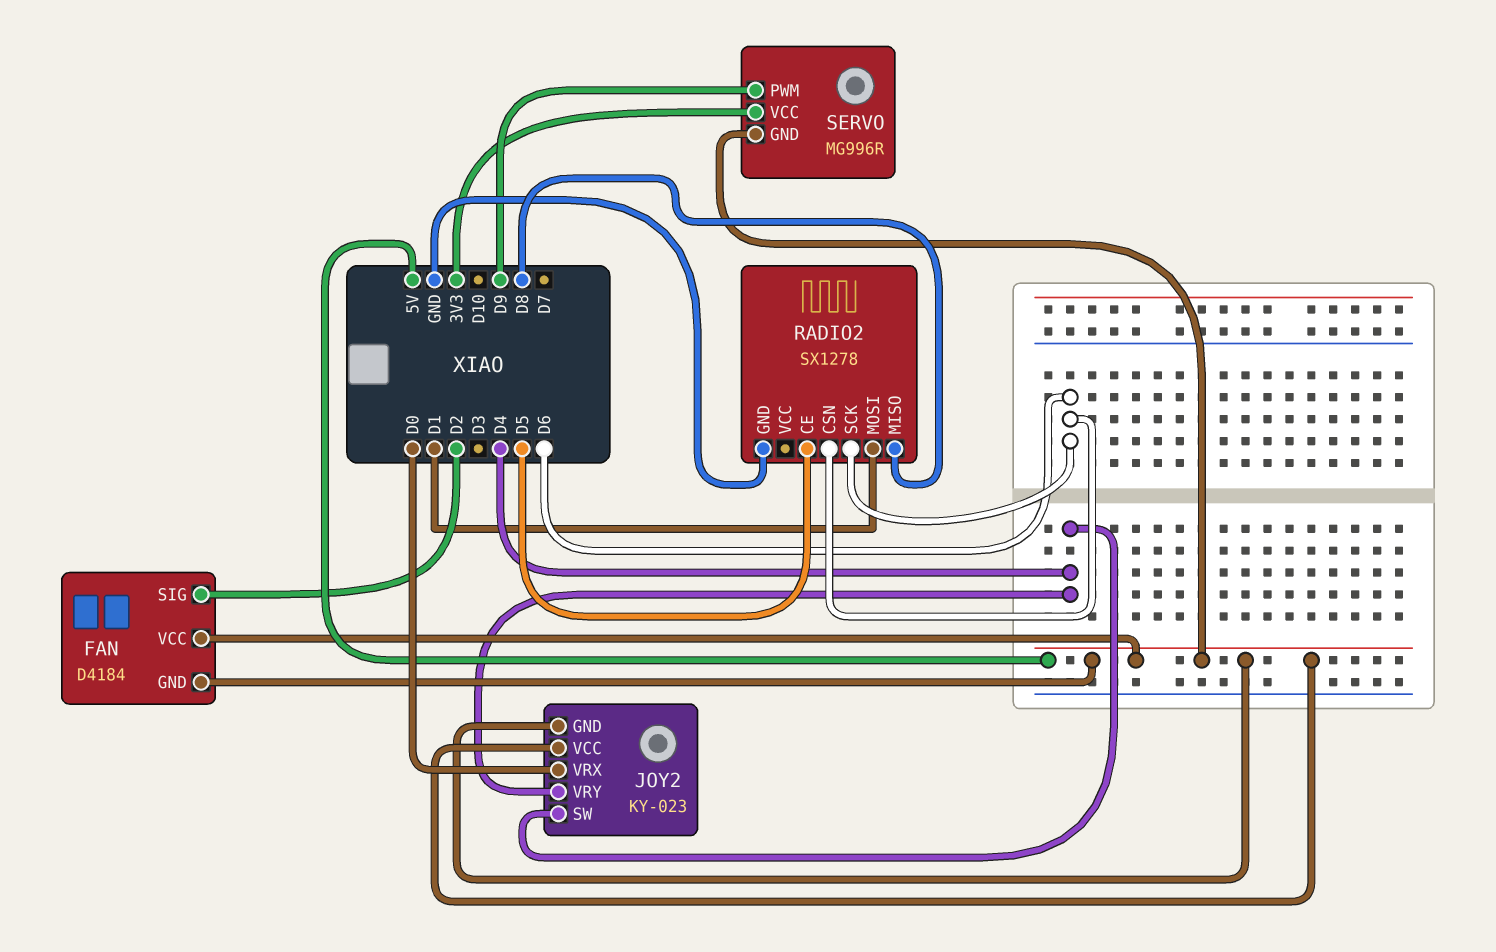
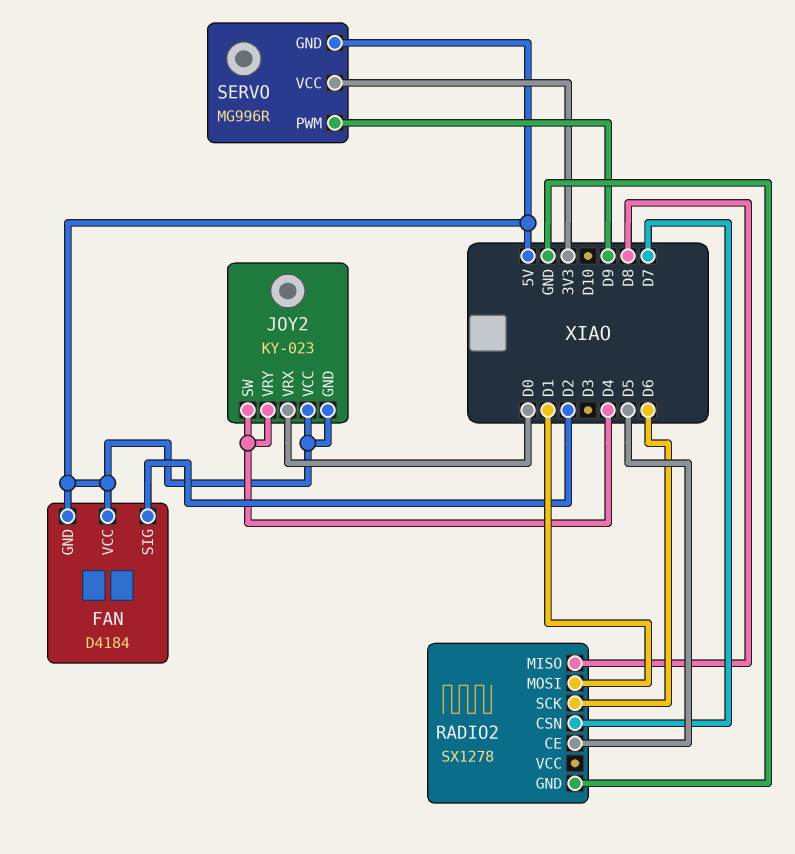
RADIO2 pin CSN: D6 -> D7

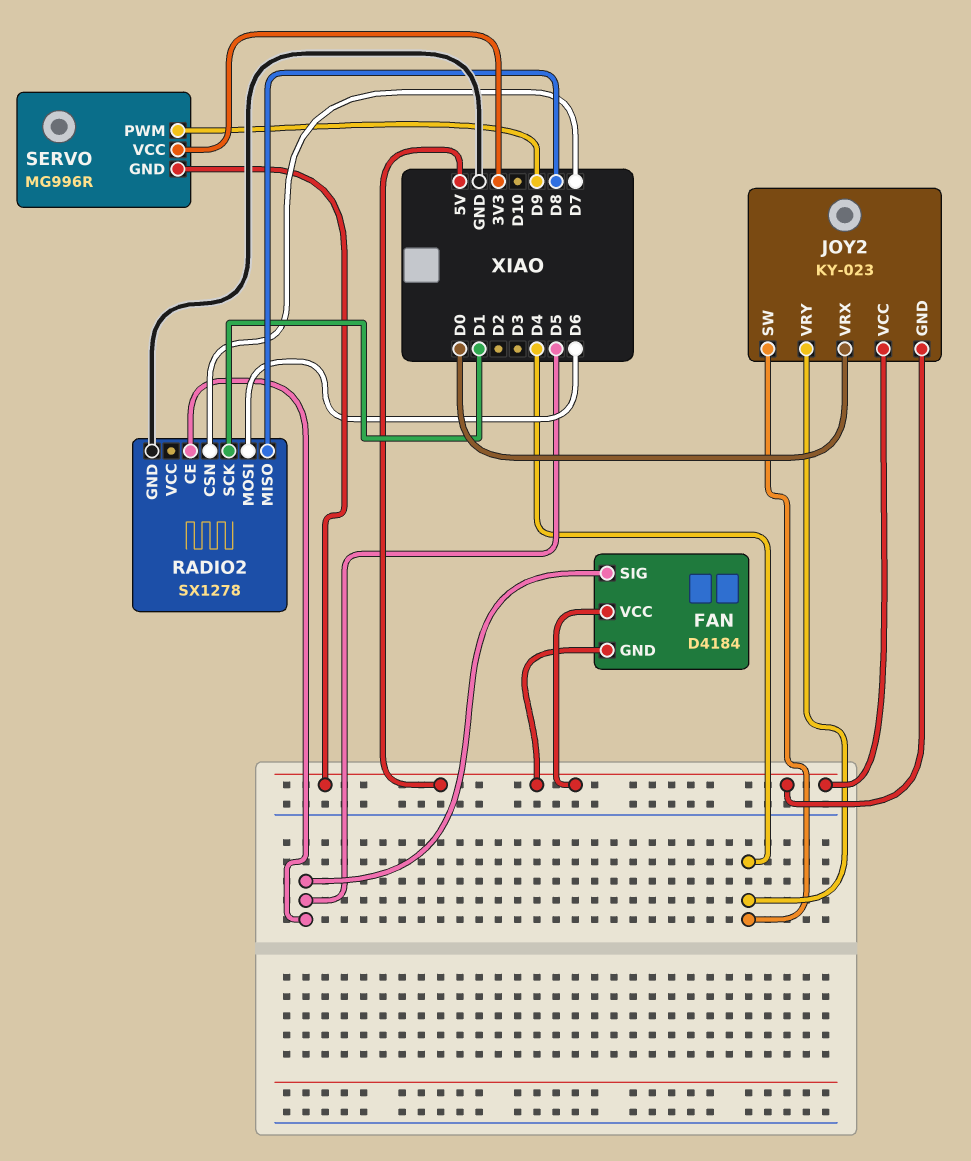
FAN pin SIG: D2 -> D5
RADIO2 pin MOSI: D1 -> D6
RADIO2 pin SCK: D6 -> D1

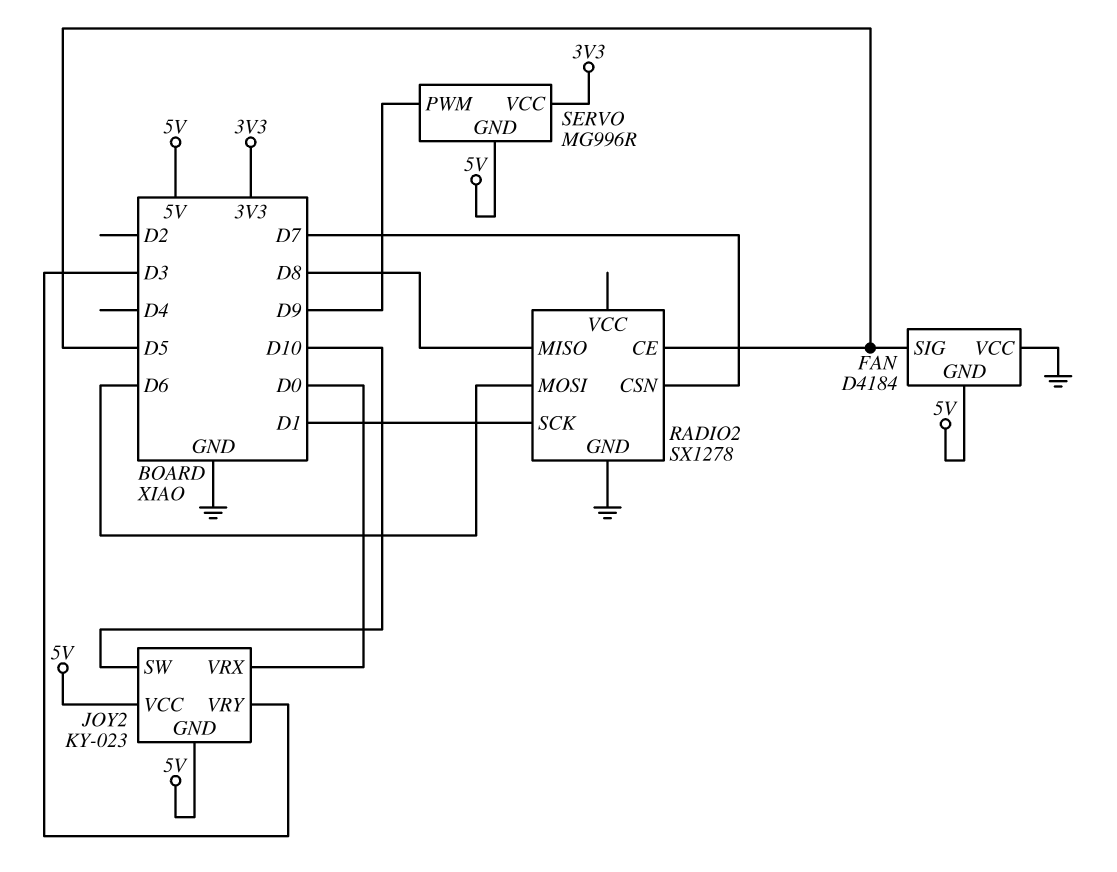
FAN pin VCC: 5V -> GND
JOY2 pin SW: D4 -> D10
JOY2 pin VRY: D4 -> D3

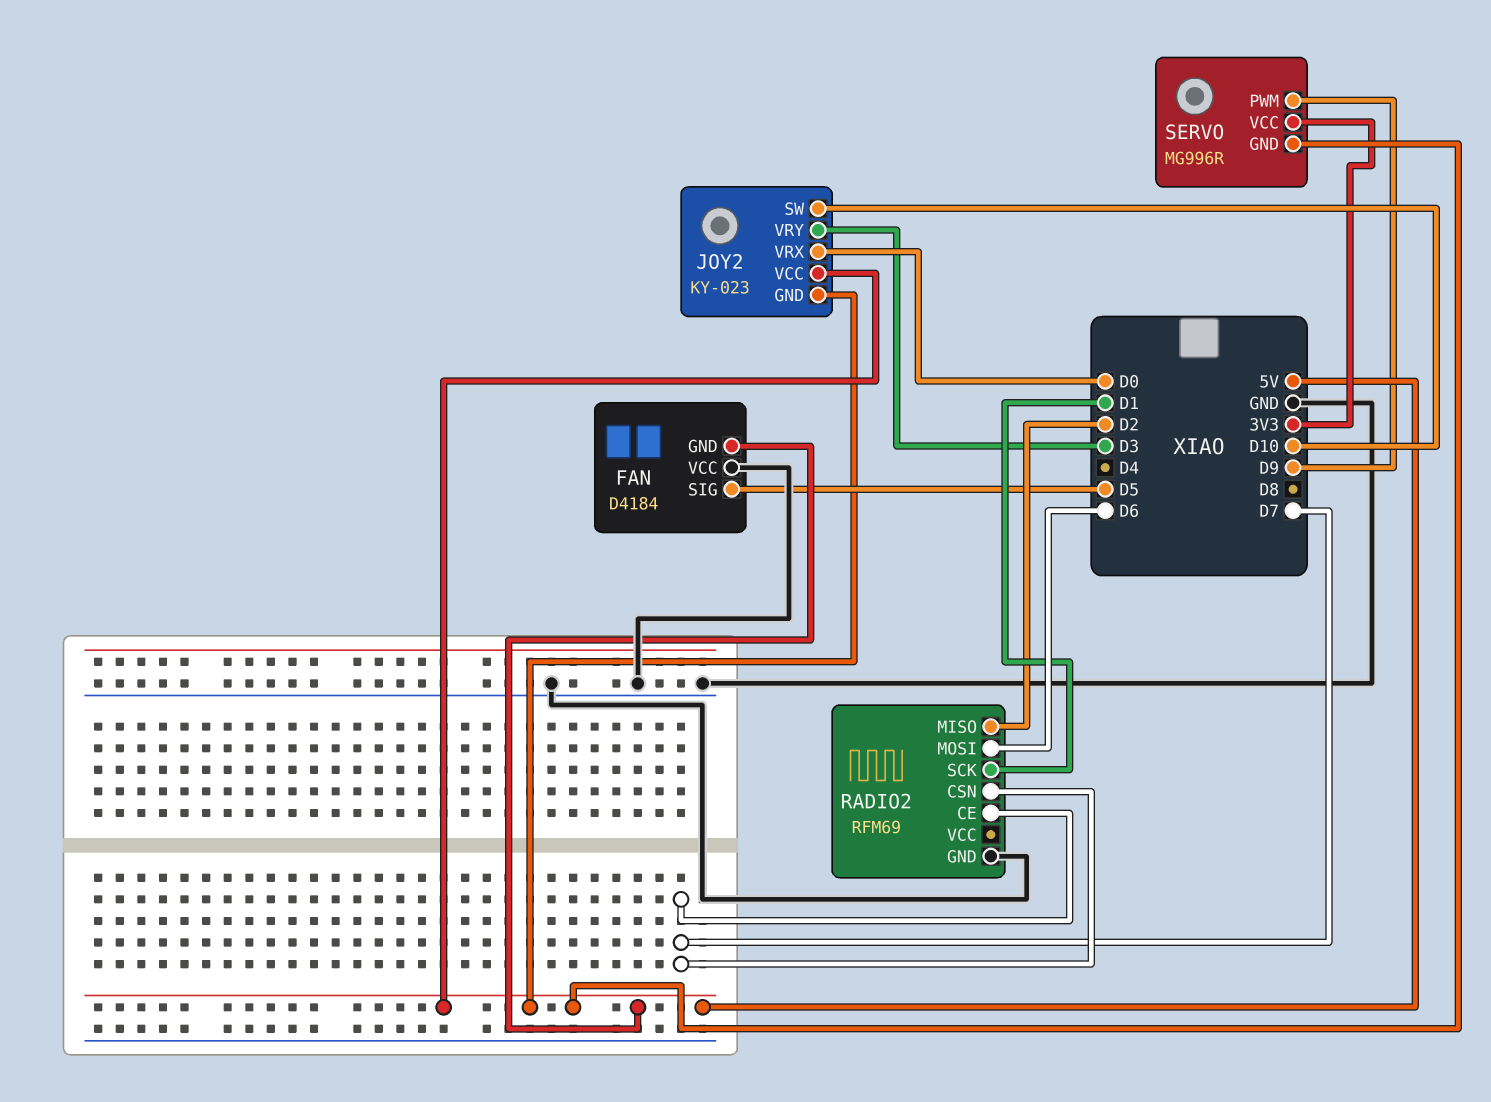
RADIO2: SX1278 -> RFM69
RADIO2 pin CE: D5 -> D7
RADIO2 pin MISO: D8 -> D2

